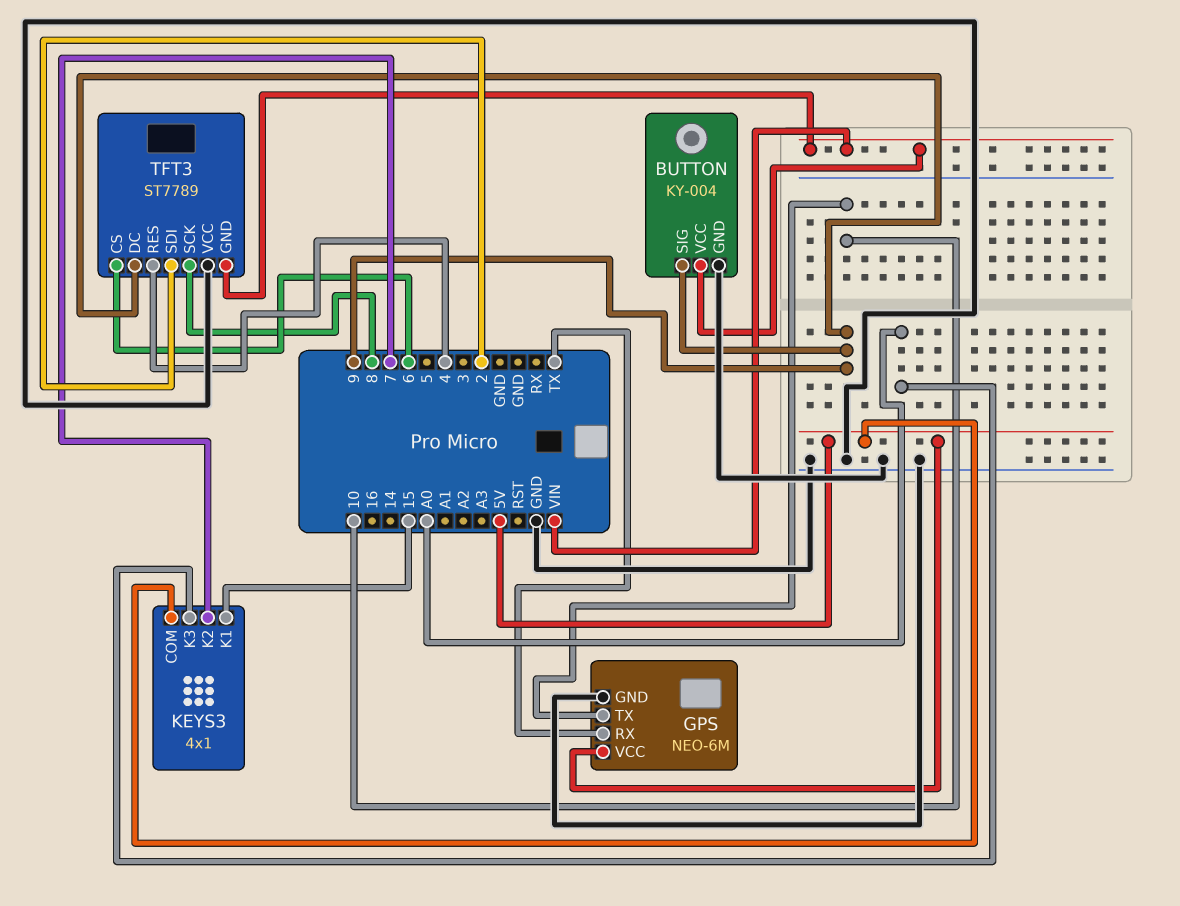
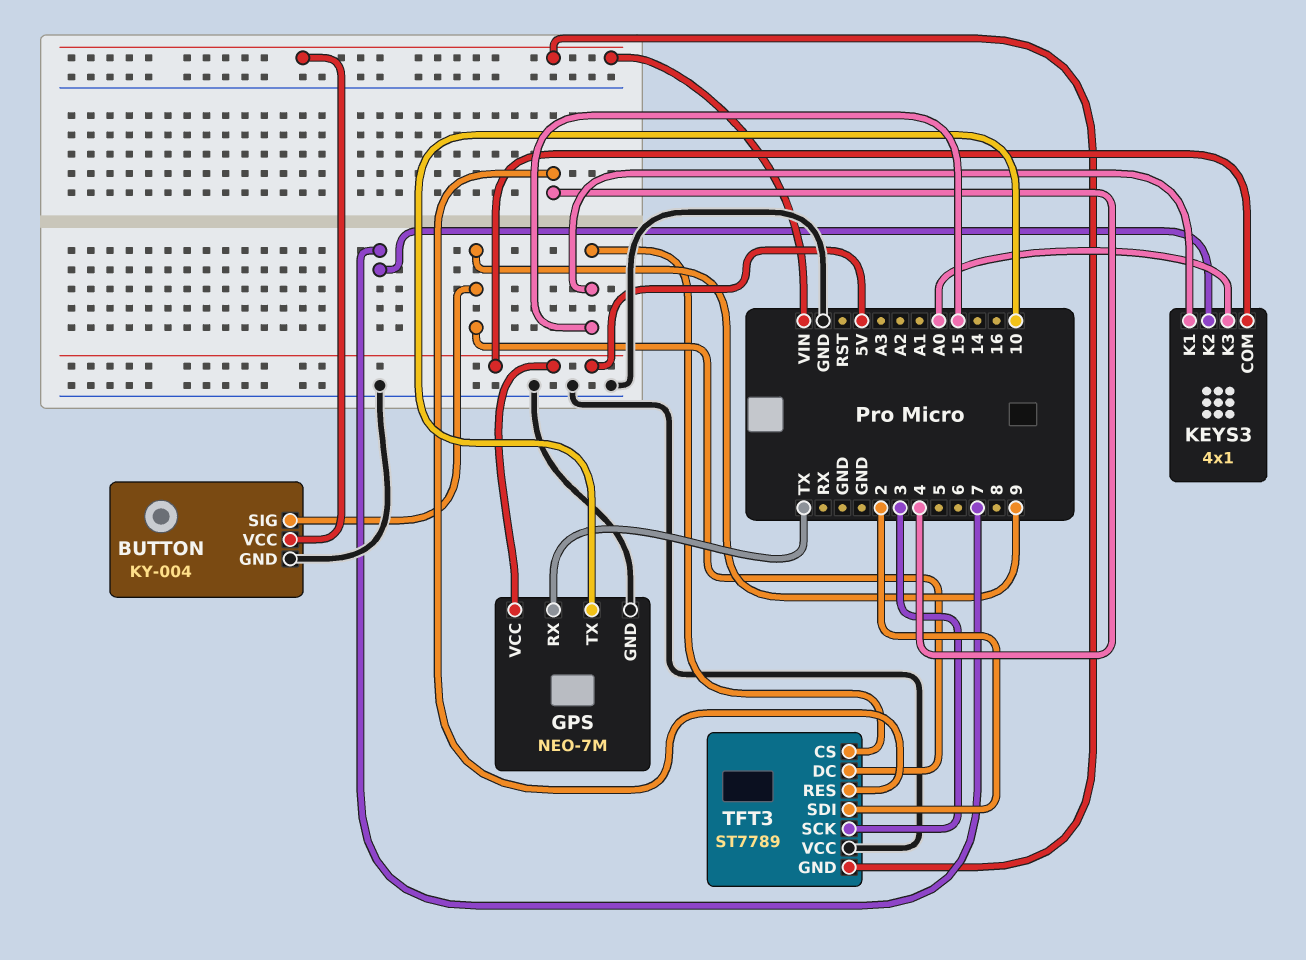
GPS: NEO-6M -> NEO-7M
TFT3 pin CS: 6 -> 15
TFT3 pin SCK: 8 -> 3

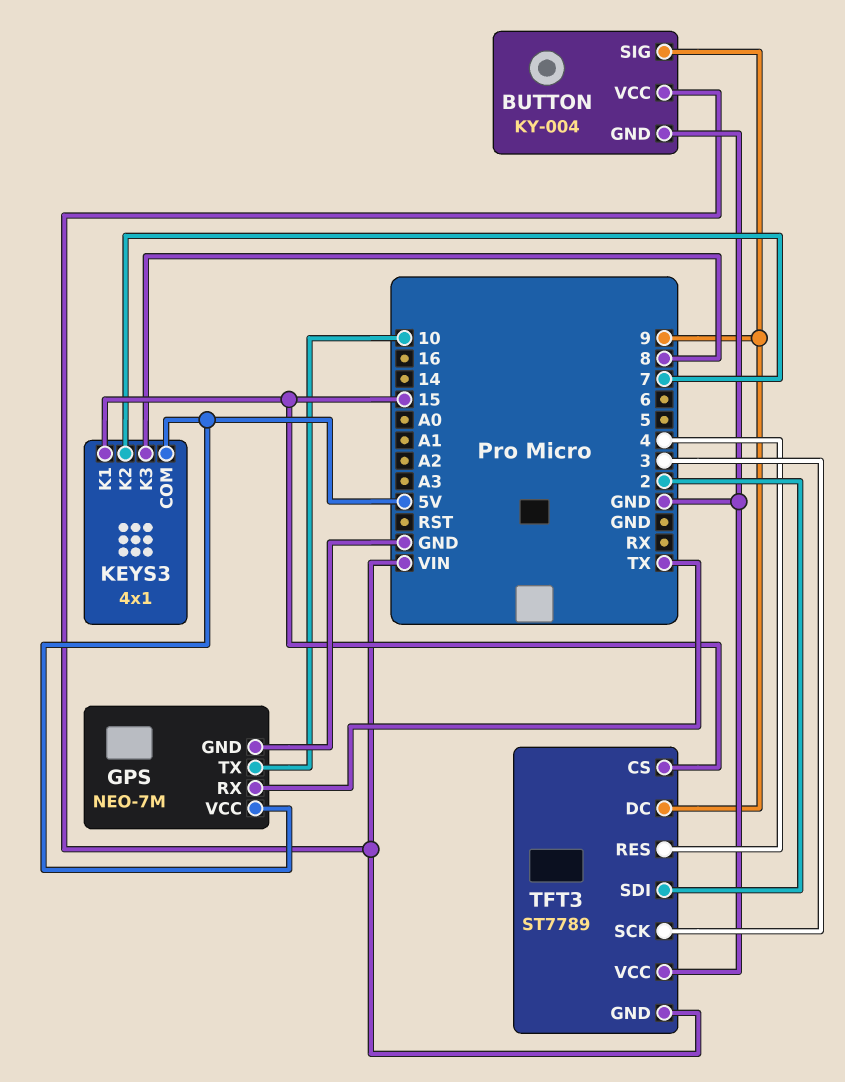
KEYS3 pin K3: A0 -> 8

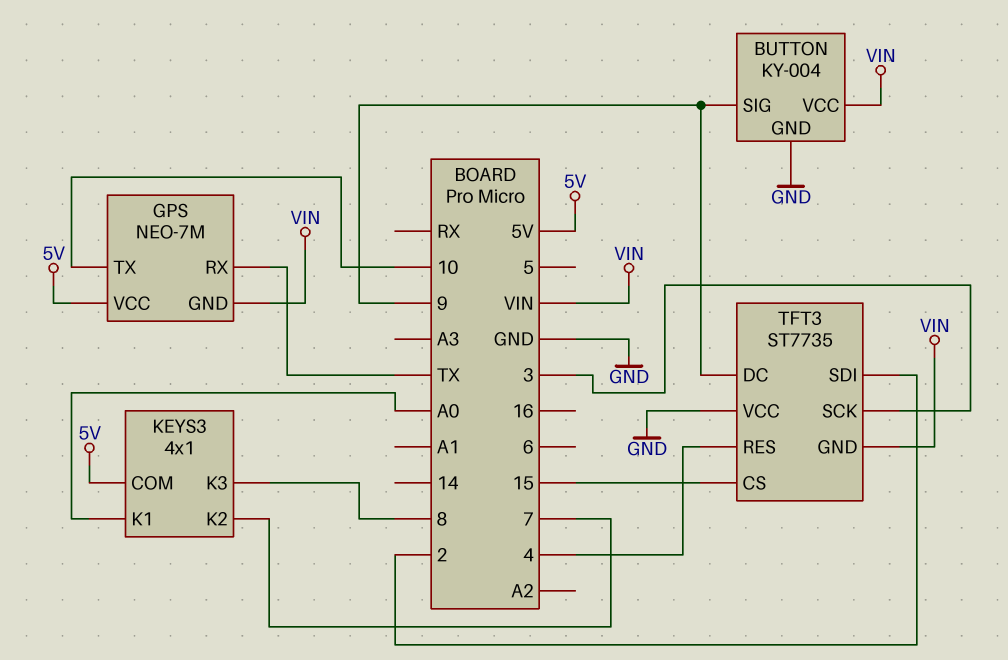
GPS pin GND: GND -> VIN
KEYS3 pin K1: 15 -> A0
TFT3: ST7789 -> ST7735

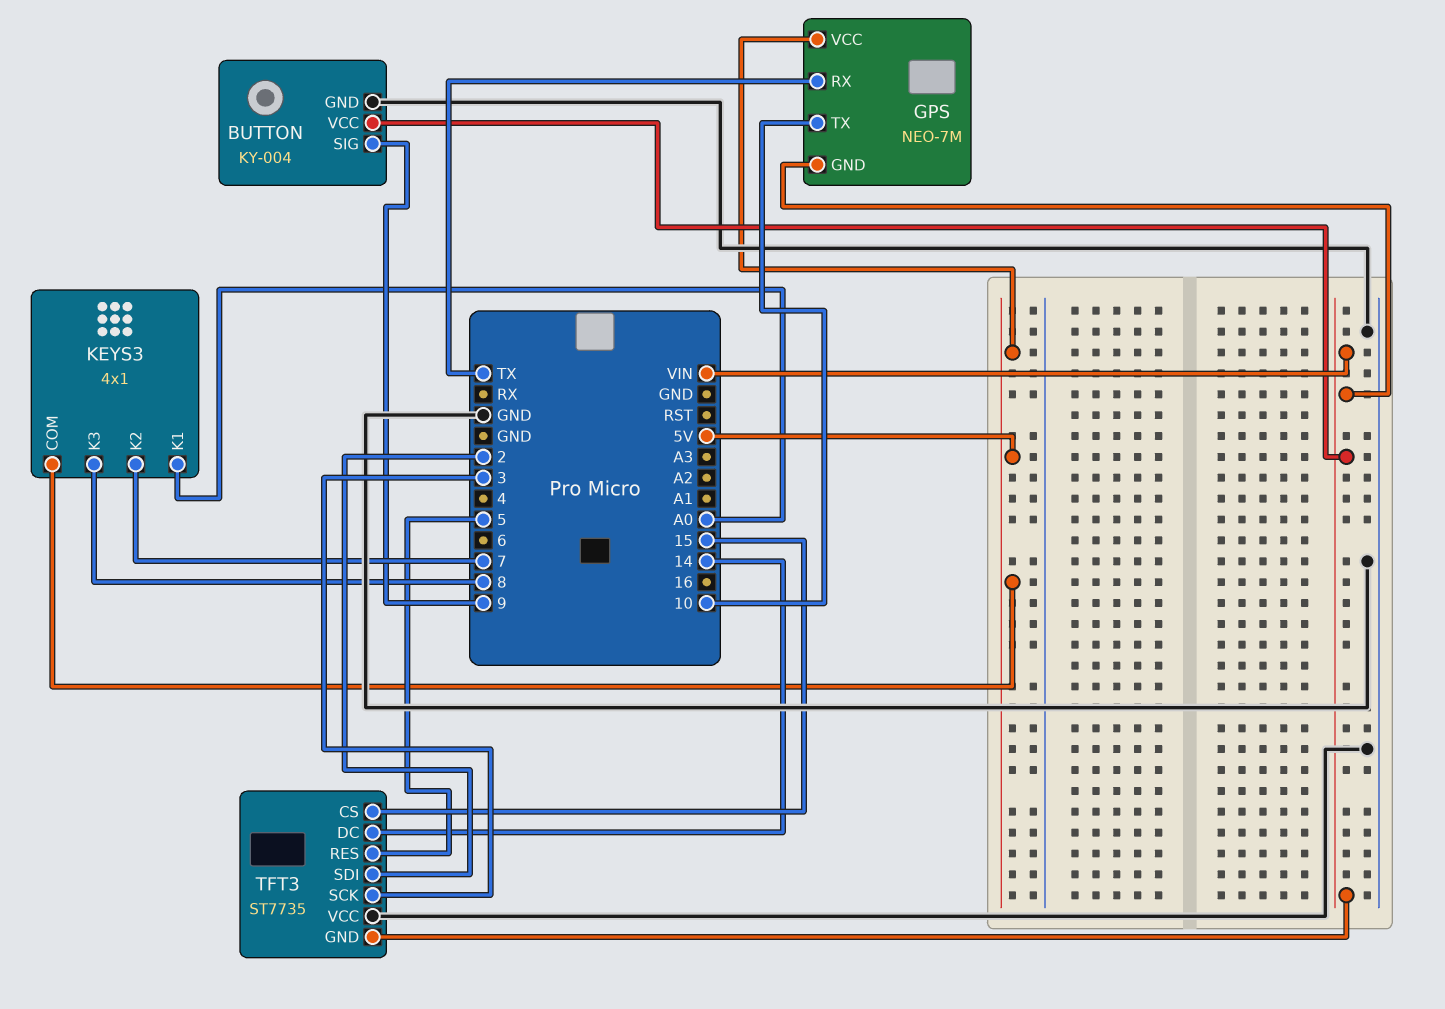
TFT3 pin DC: 9 -> 14
TFT3 pin RES: 4 -> 5

